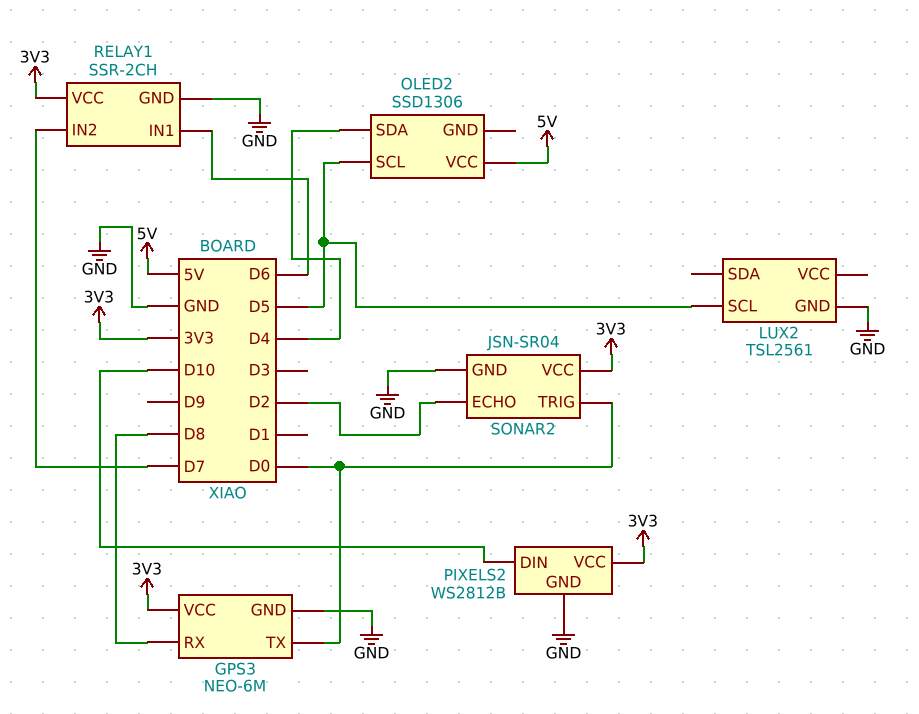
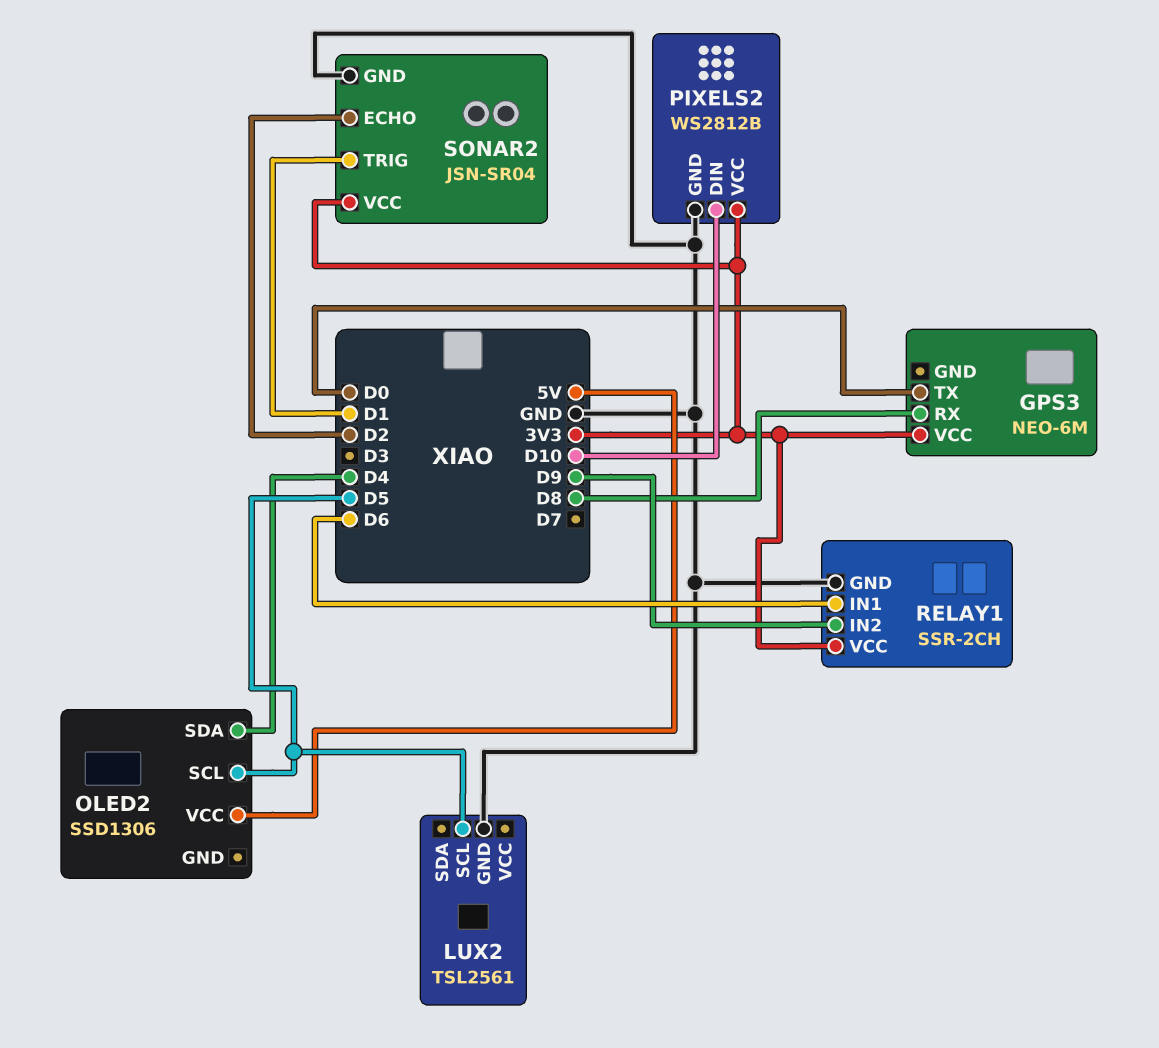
GPS3 pin GND: GND -> none
RELAY1 pin IN2: D7 -> D9
SONAR2 pin TRIG: D0 -> D1

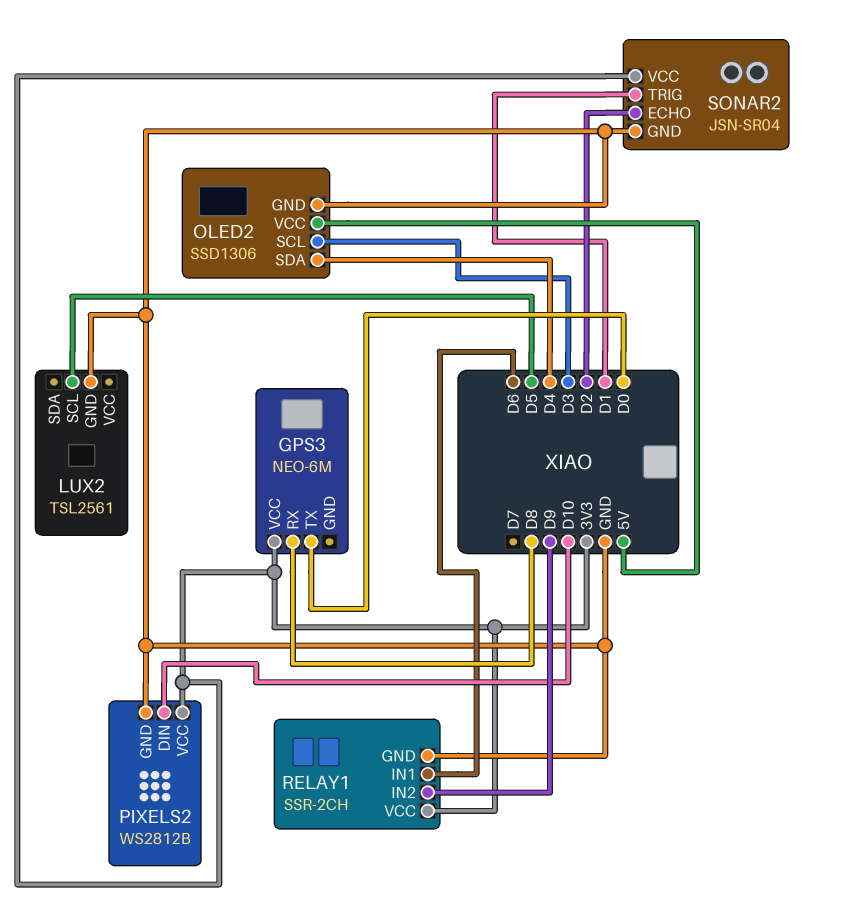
OLED2 pin GND: none -> GND
OLED2 pin SCL: D5 -> D3

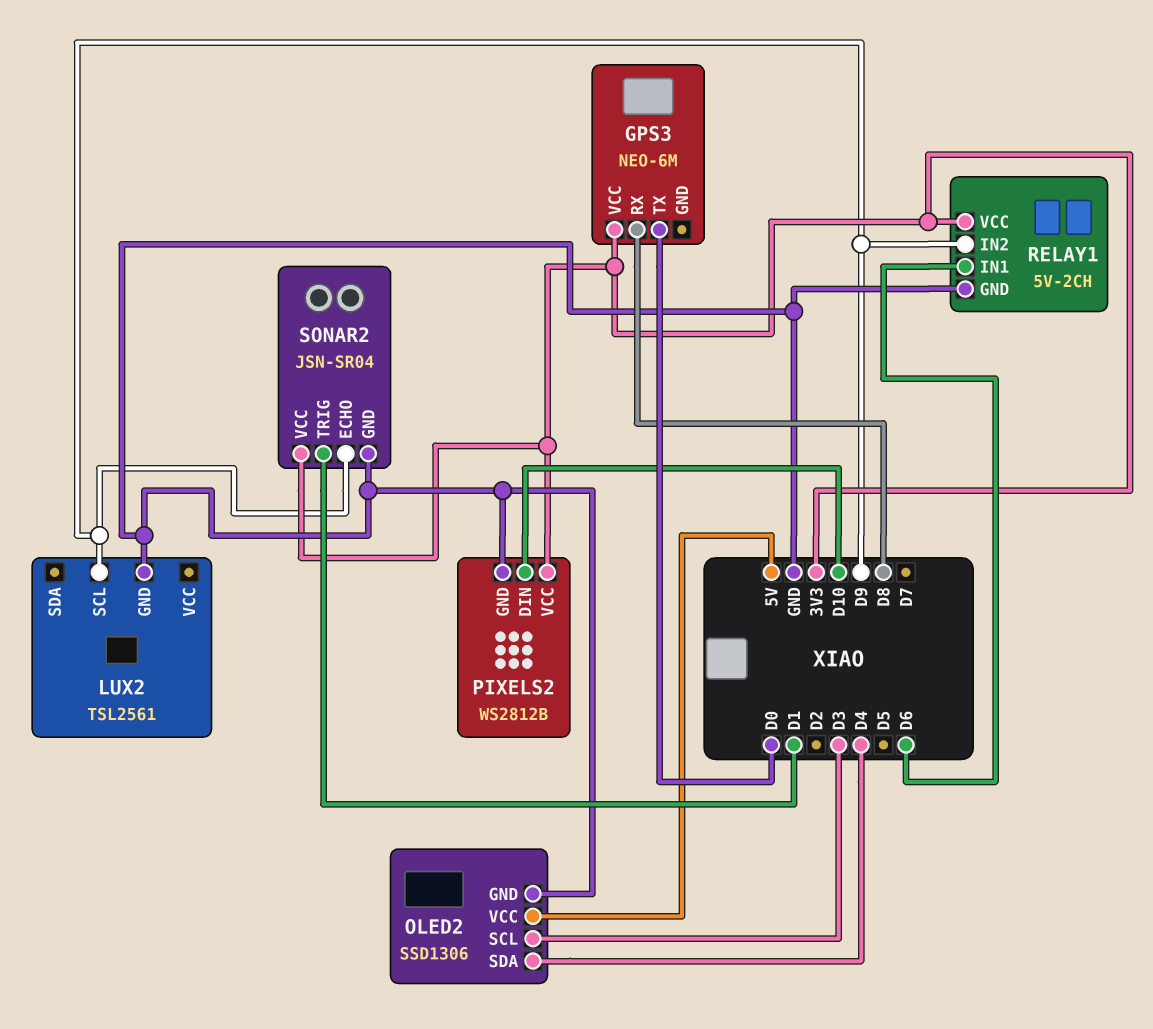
LUX2 pin SCL: D5 -> D9
RELAY1: SSR-2CH -> 5V-2CH
SONAR2 pin ECHO: D2 -> D9

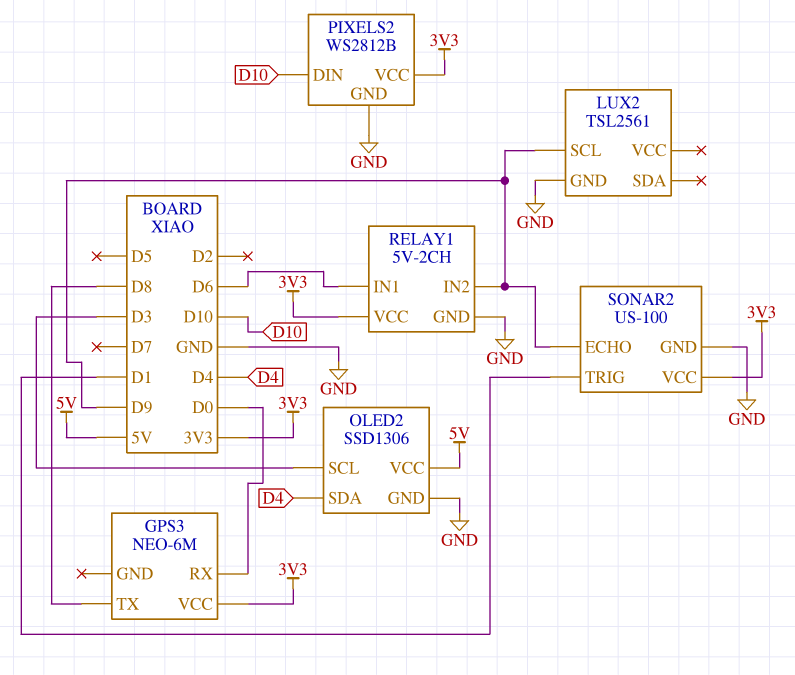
GPS3 pin RX: D8 -> D0
GPS3 pin TX: D0 -> D8
SONAR2: JSN-SR04 -> US-100

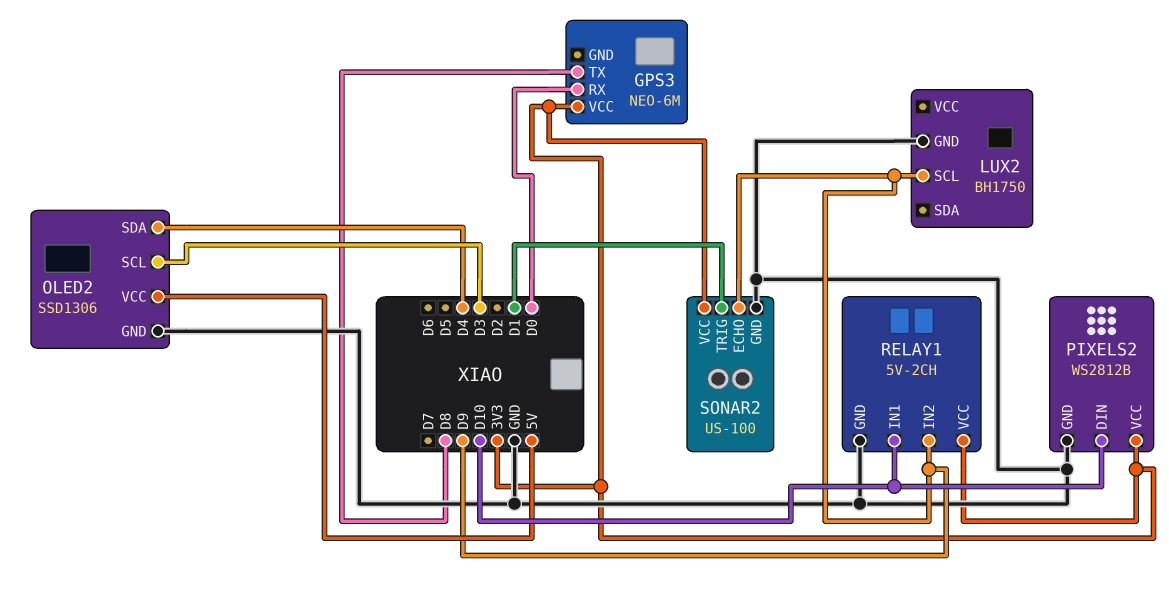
LUX2: TSL2561 -> BH1750
RELAY1 pin IN1: D6 -> D10

